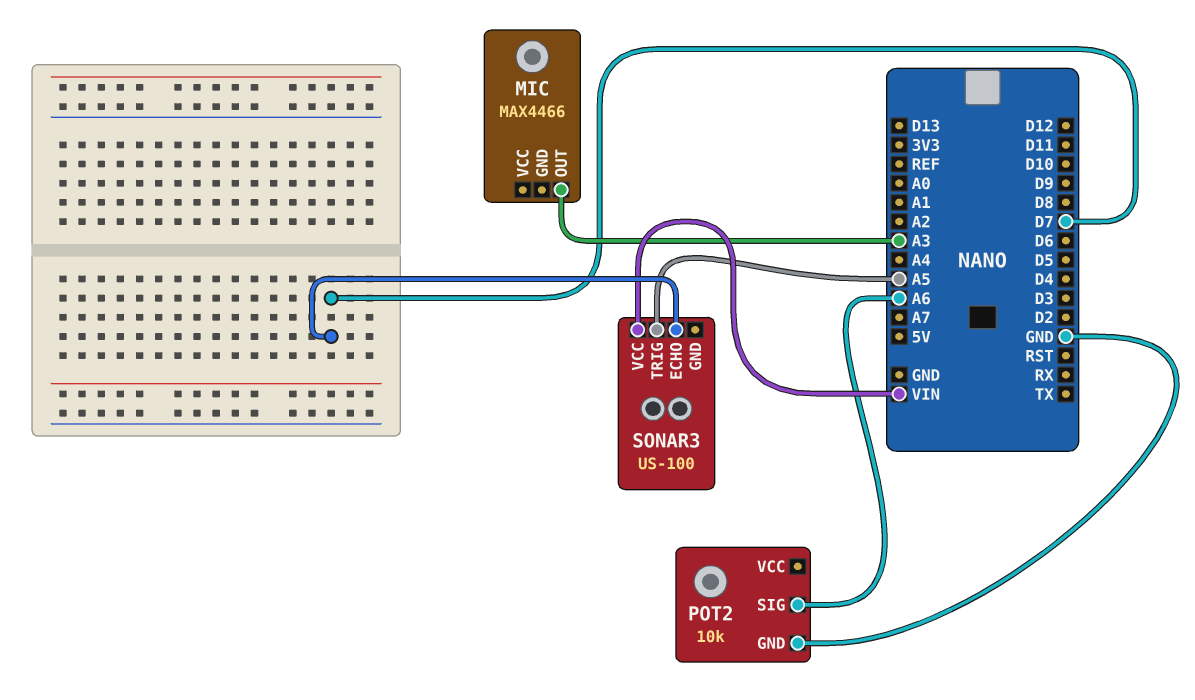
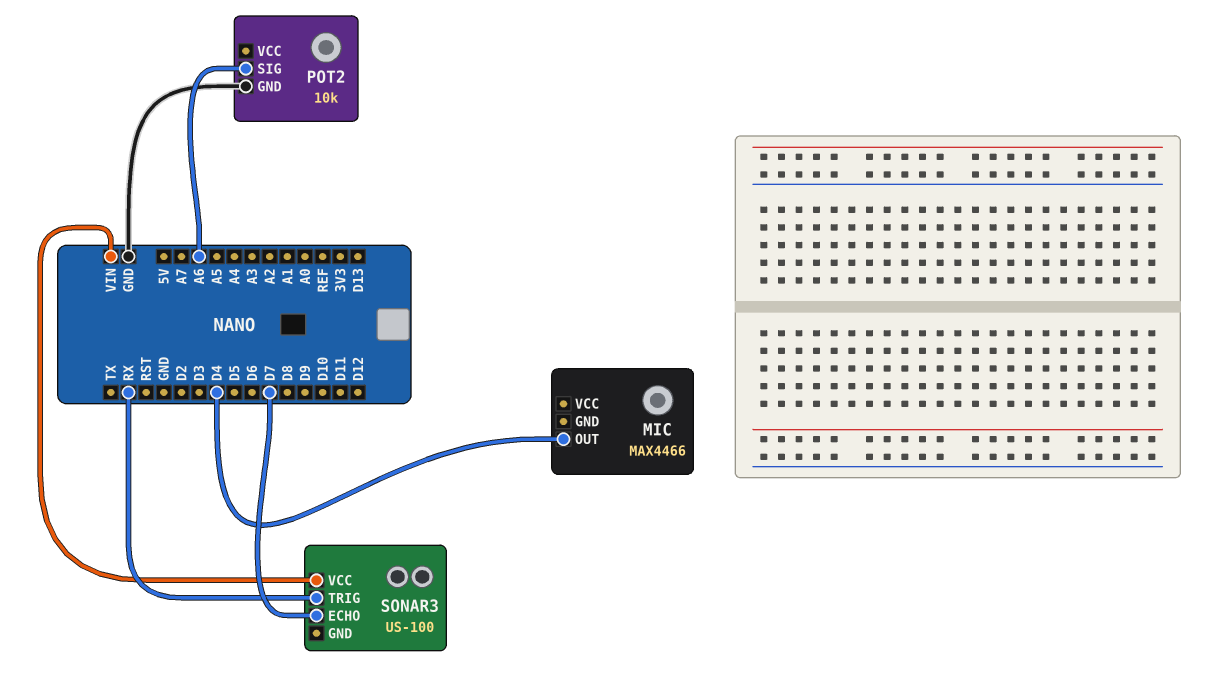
MIC pin OUT: A3 -> D4
SONAR3 pin TRIG: A5 -> RX

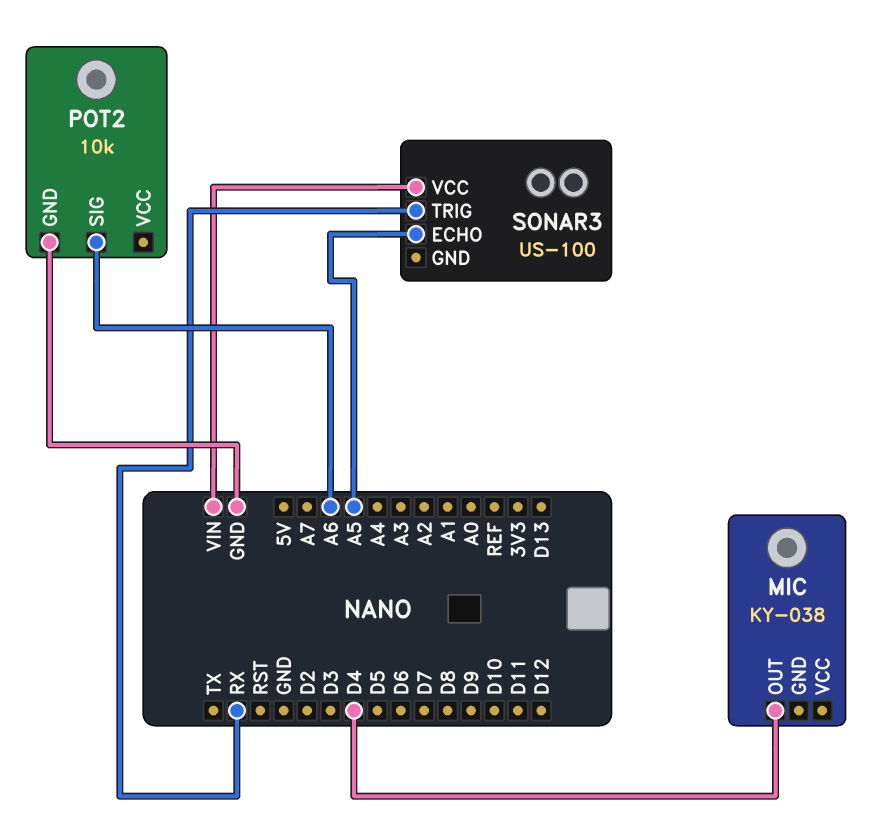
MIC: MAX4466 -> KY-038
SONAR3 pin ECHO: D7 -> A5

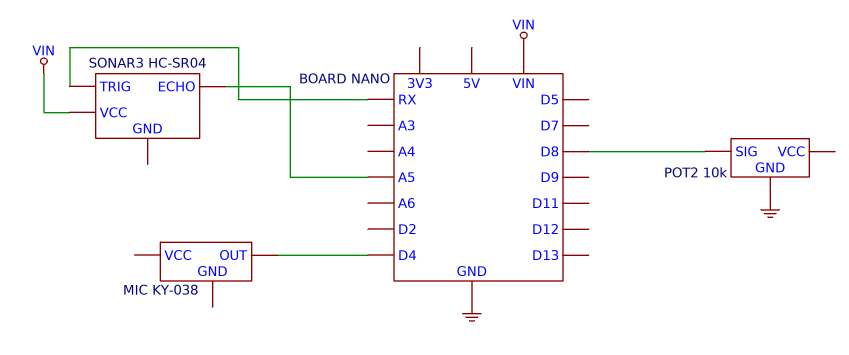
POT2 pin SIG: A6 -> D8
SONAR3: US-100 -> HC-SR04

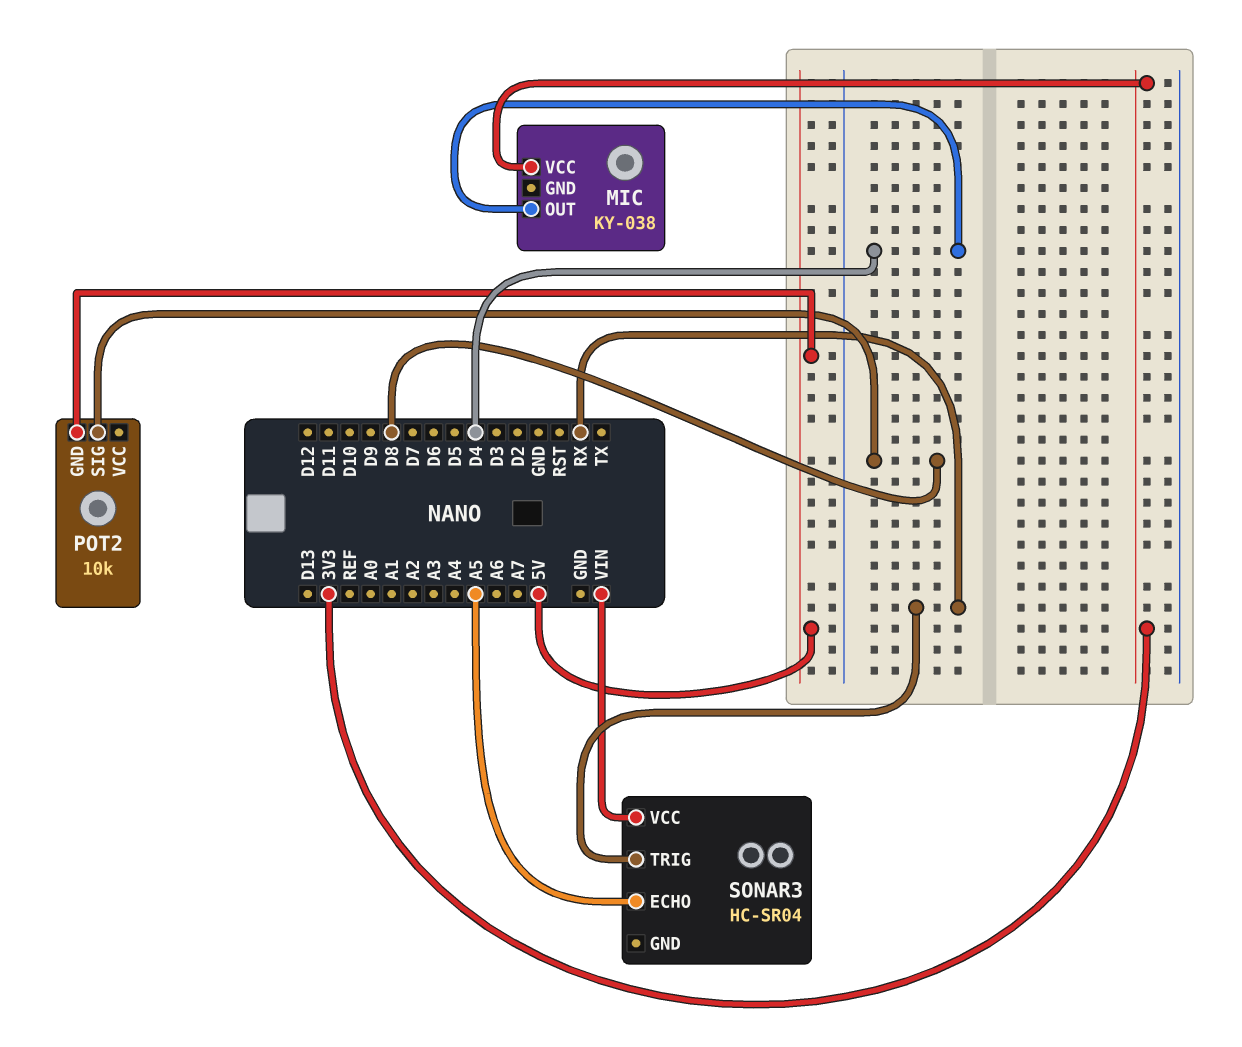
MIC pin VCC: none -> 3V3
POT2 pin GND: GND -> 5V

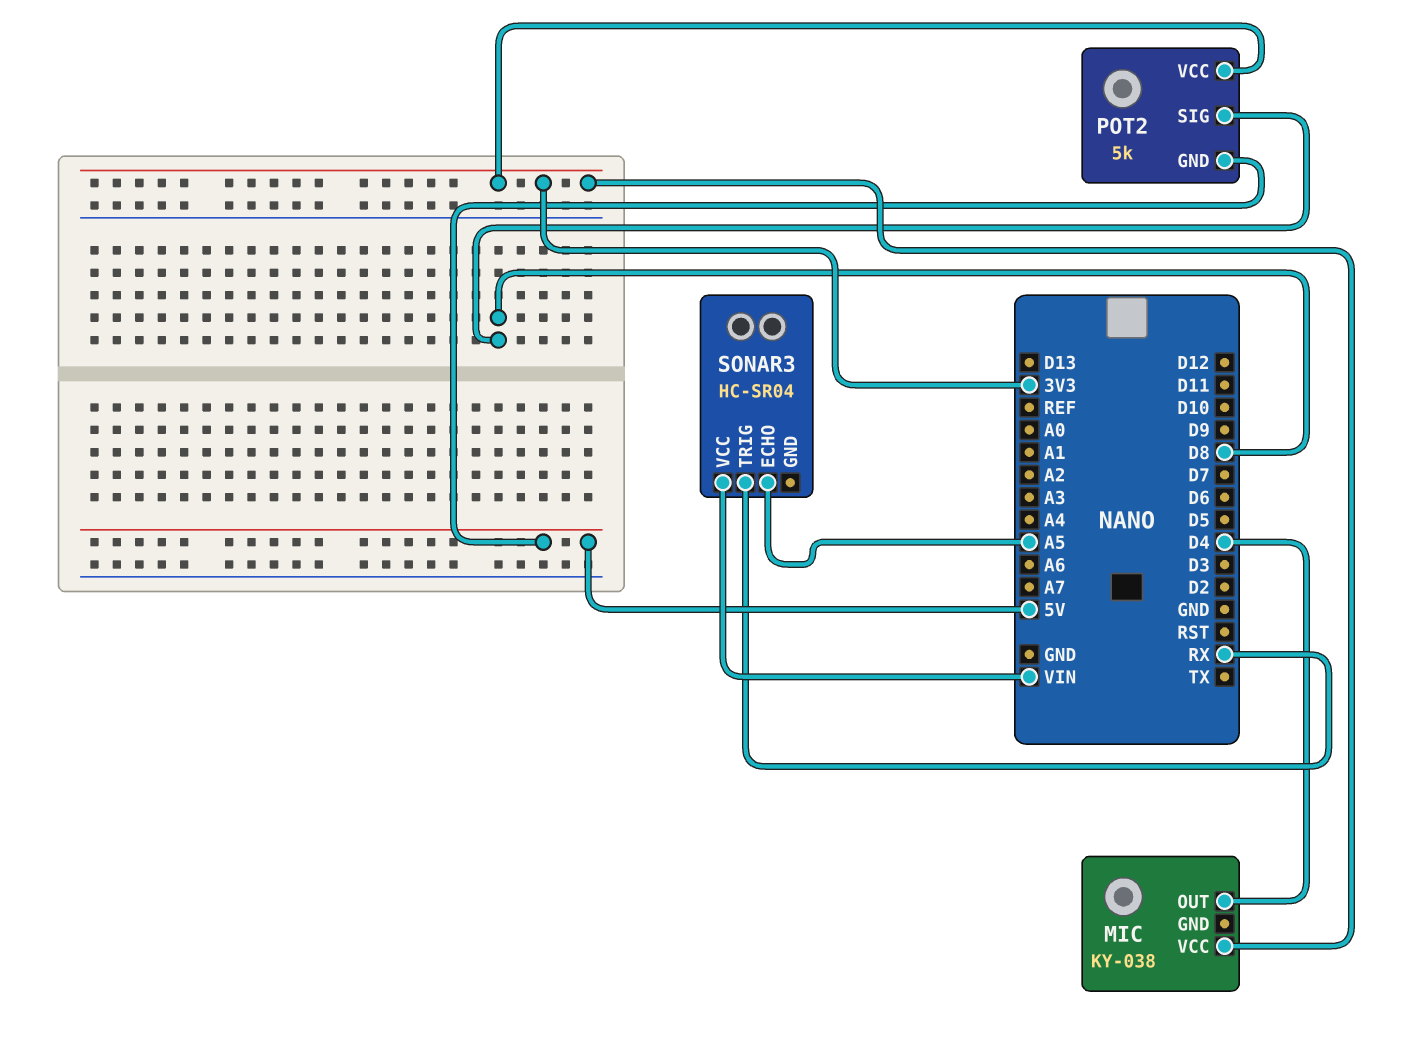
POT2: 10k -> 5k
POT2 pin VCC: none -> 3V3

